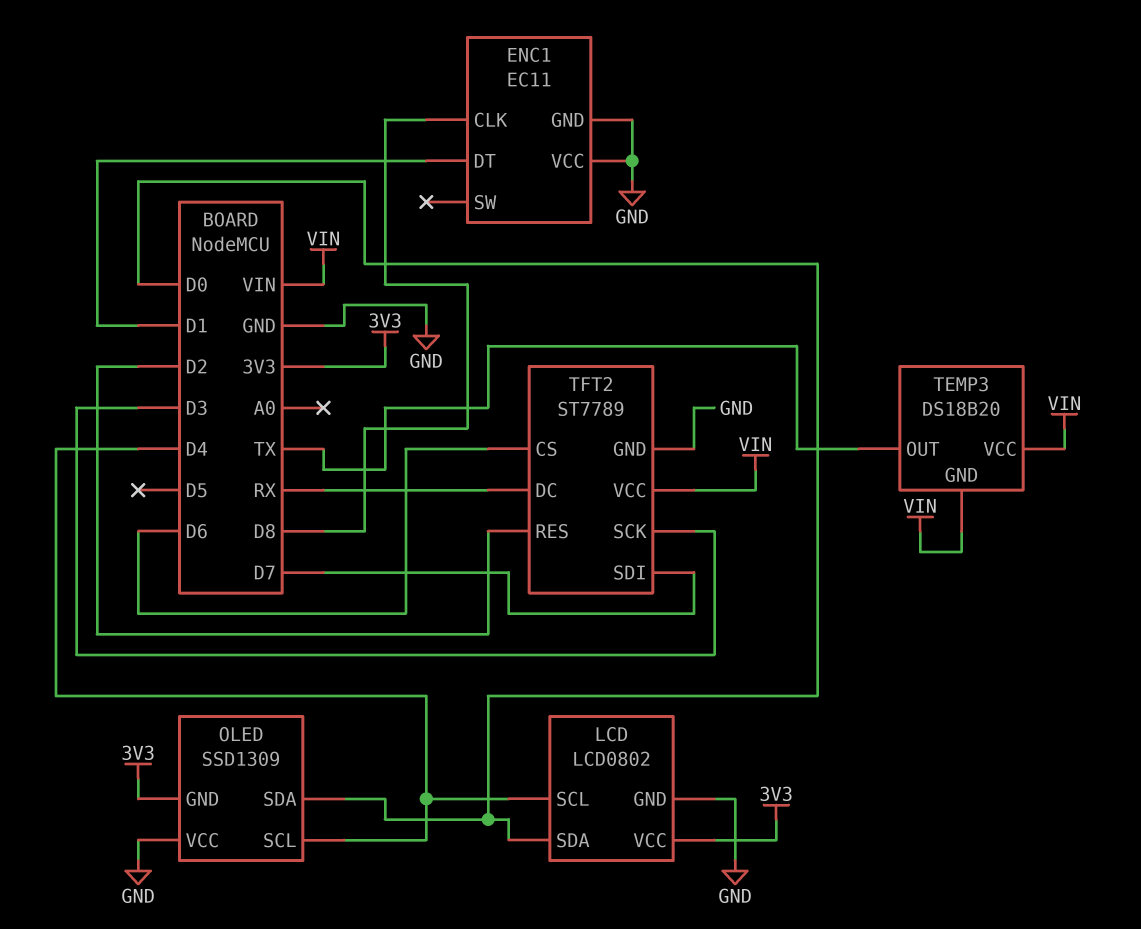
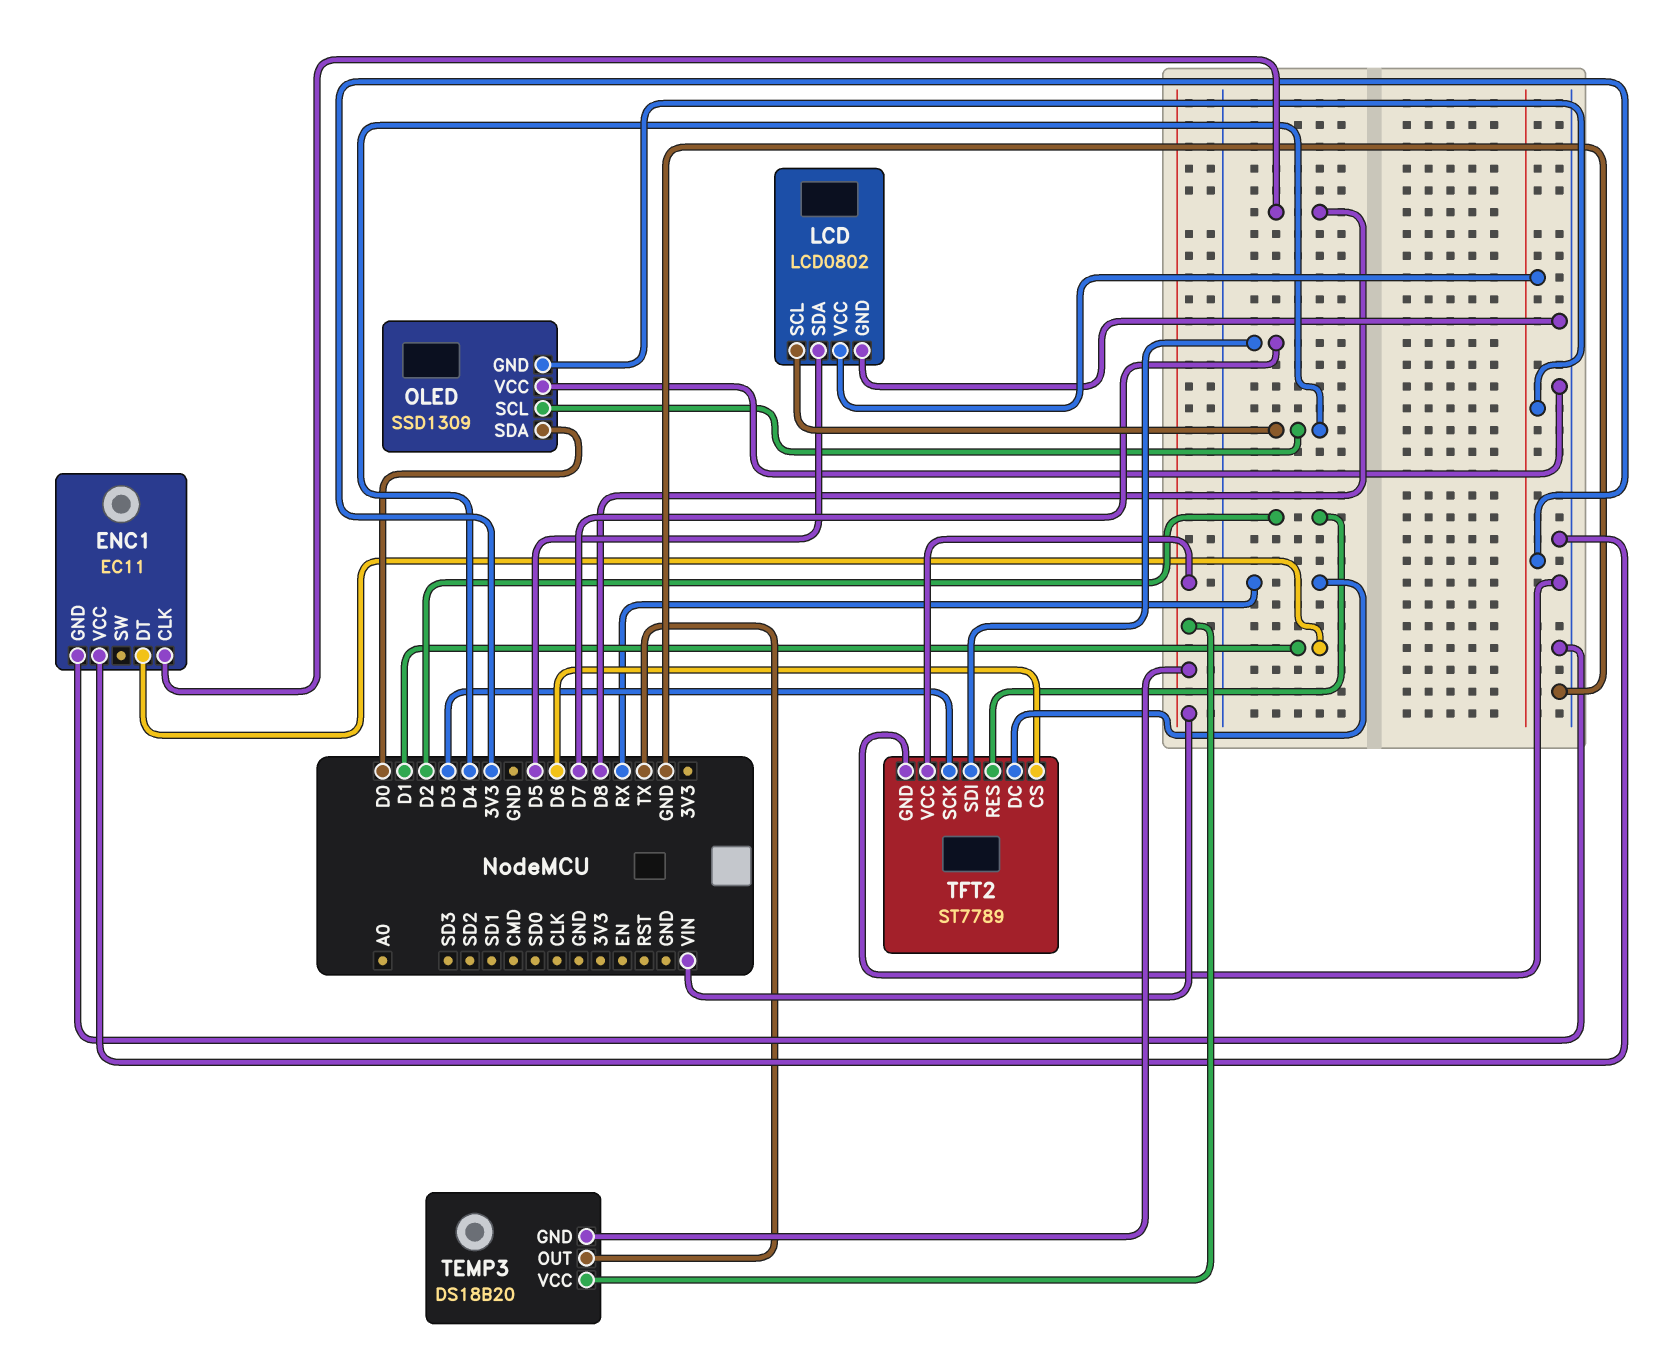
LCD pin SDA: D0 -> D5

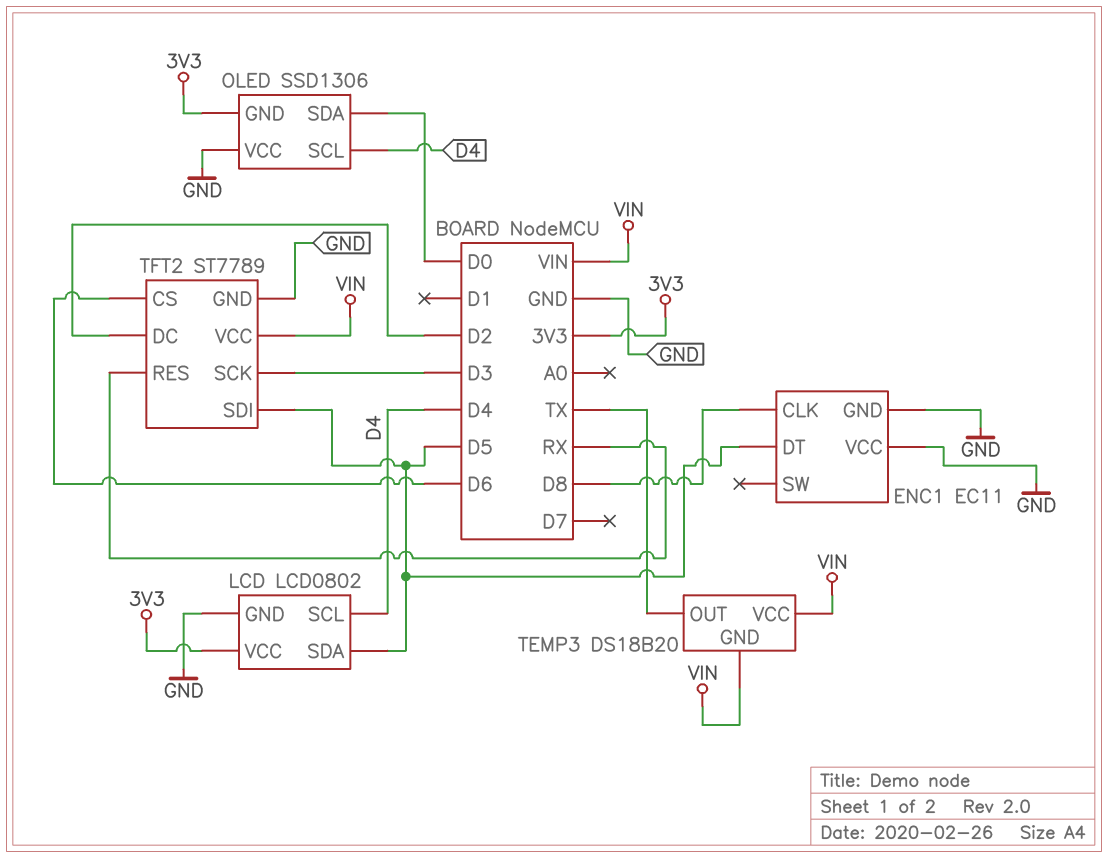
ENC1 pin DT: D1 -> D5
OLED: SSD1309 -> SSD1306
TFT2 pin DC: RX -> D2
TFT2 pin RES: D2 -> RX
TFT2 pin SDI: D7 -> D5

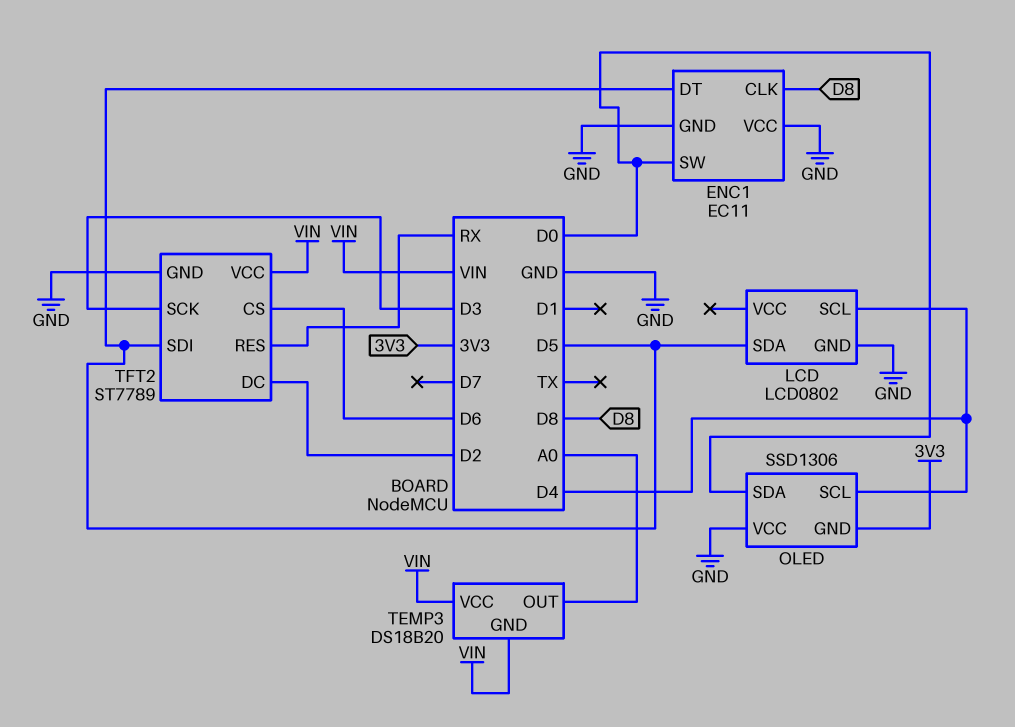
ENC1 pin SW: none -> D0
LCD pin VCC: 3V3 -> none
TEMP3 pin OUT: TX -> A0

